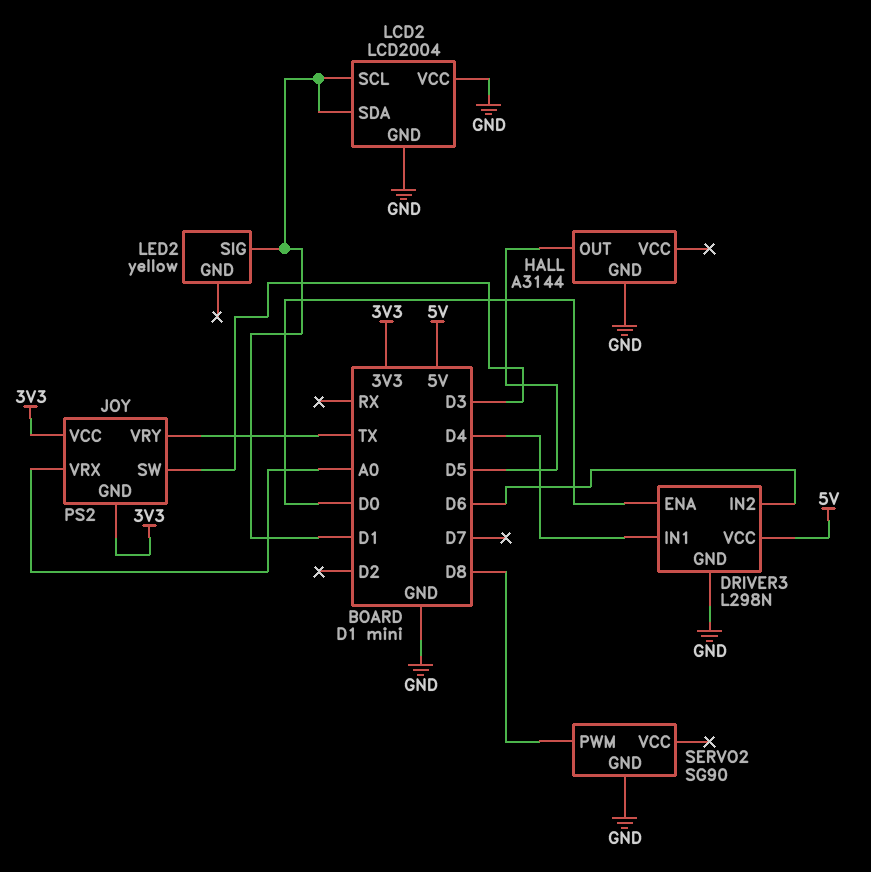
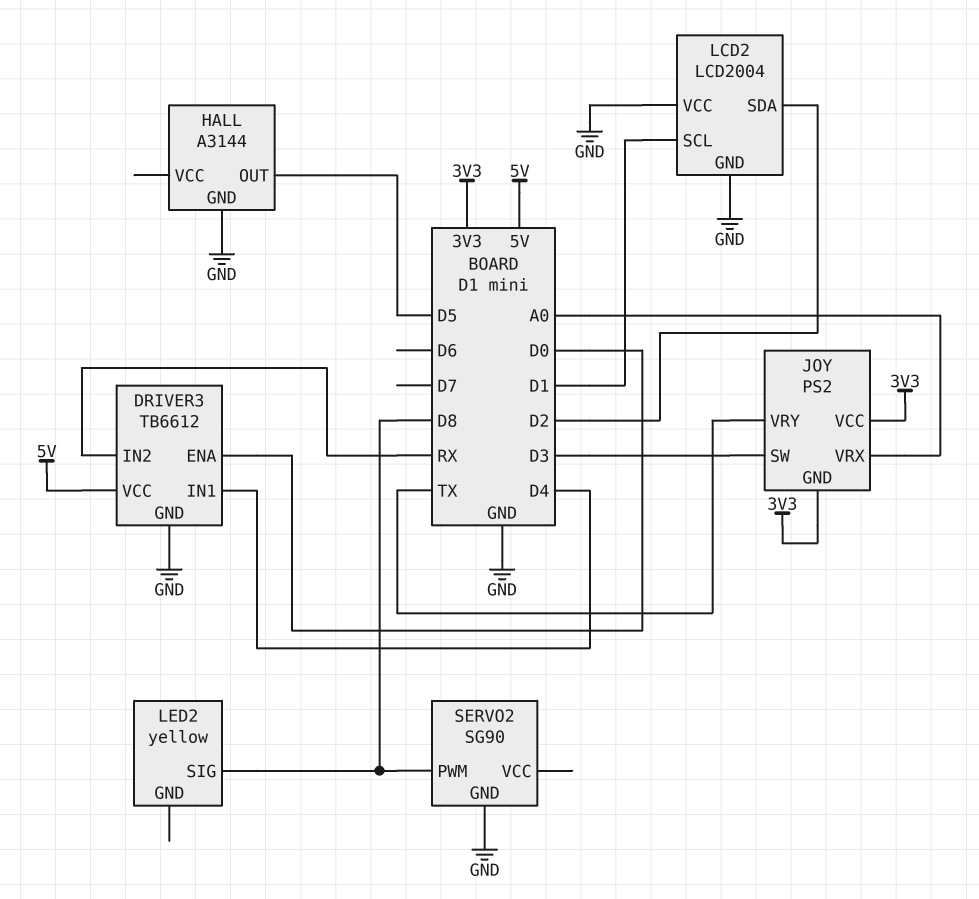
DRIVER3: L298N -> TB6612
DRIVER3 pin IN2: D6 -> RX
LCD2 pin SDA: D1 -> D2
LED2 pin SIG: D1 -> D8

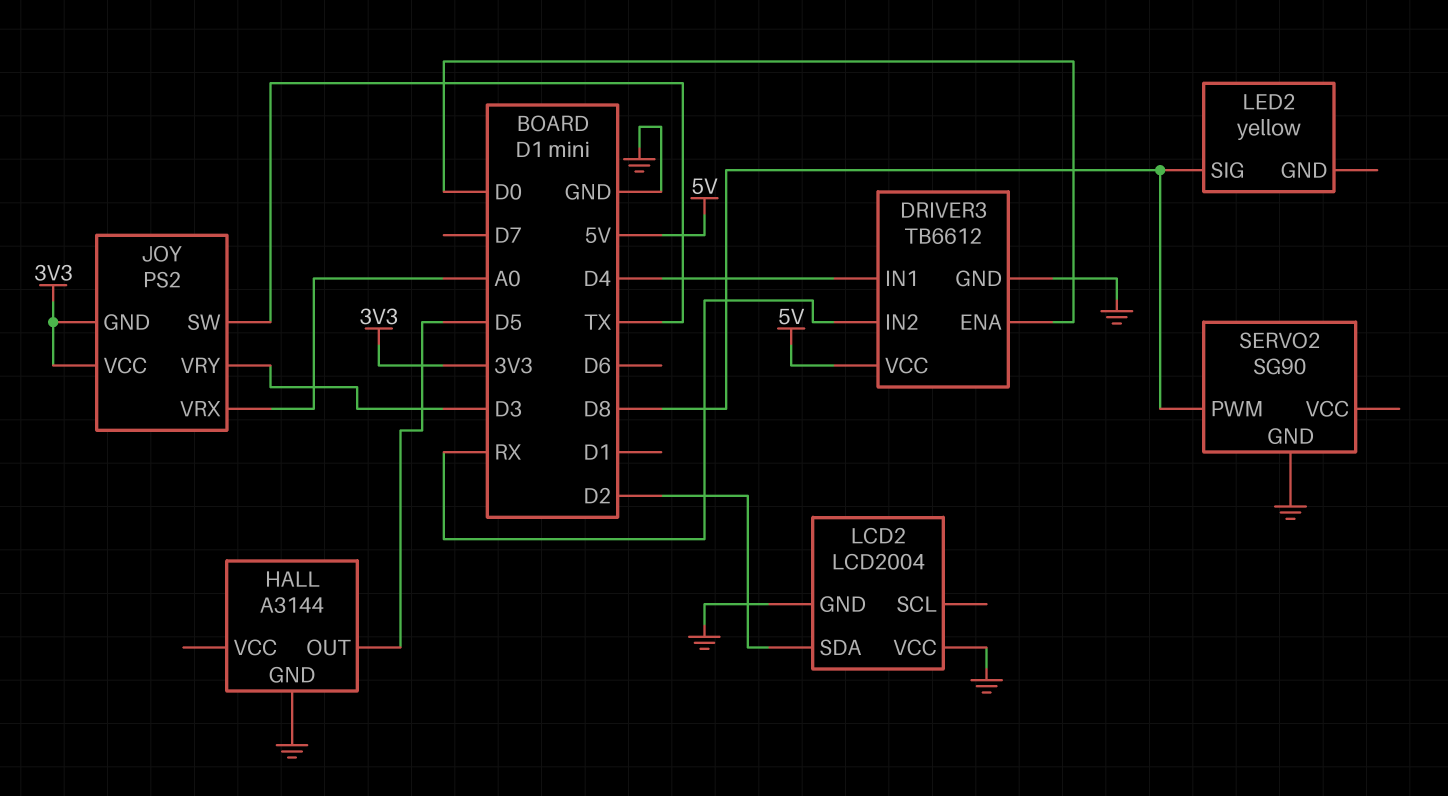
JOY pin SW: D3 -> TX
JOY pin VRY: TX -> D3
LCD2 pin SCL: D1 -> none

